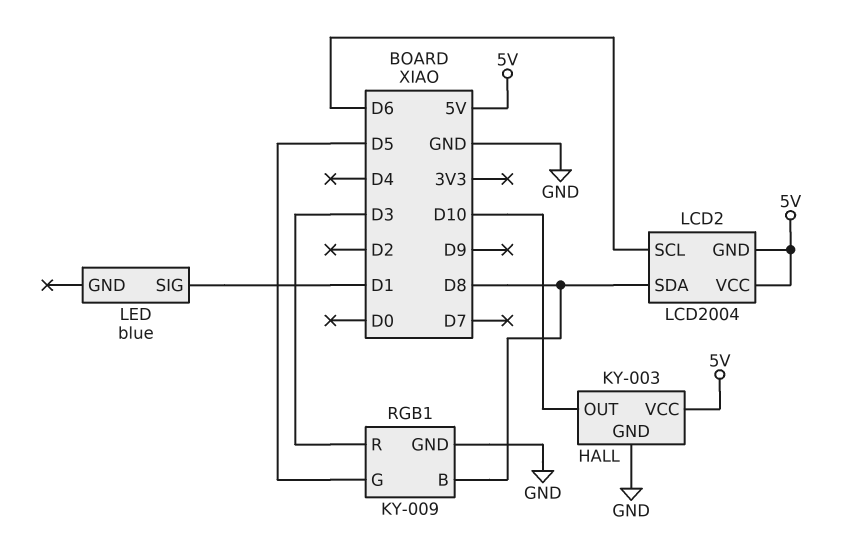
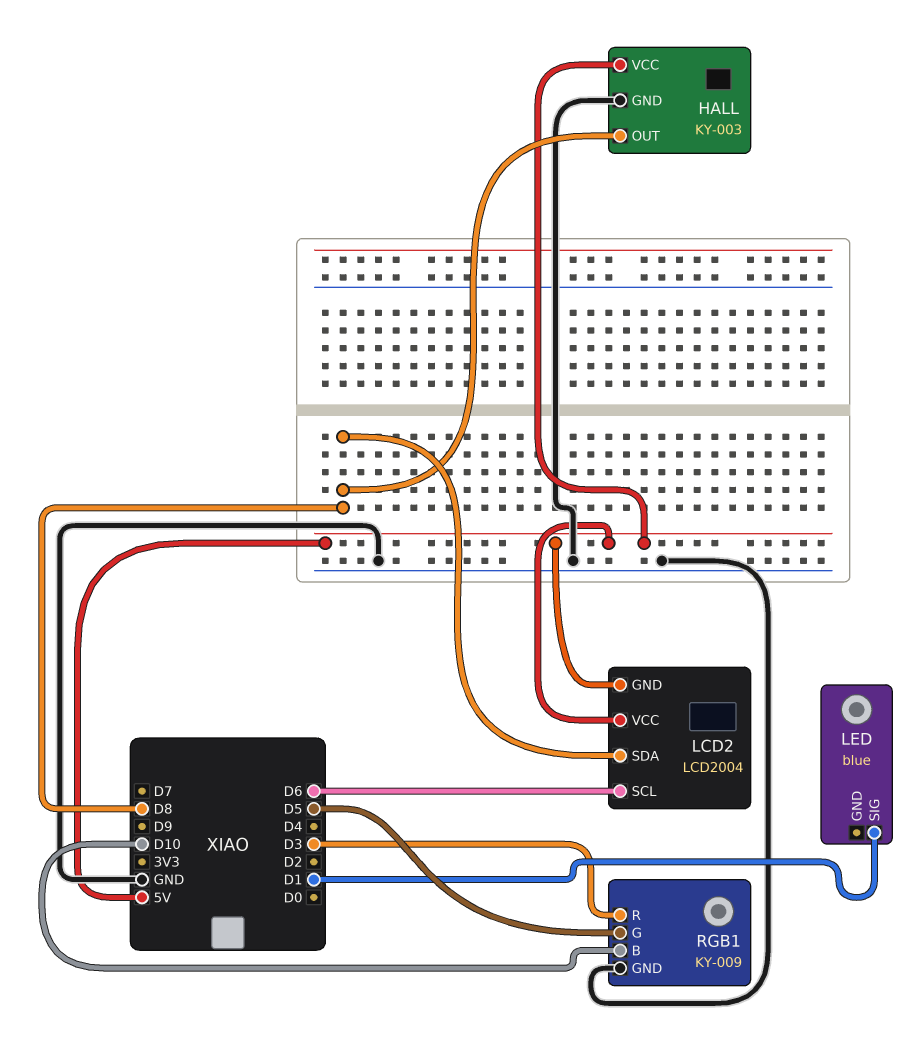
HALL pin OUT: D10 -> D8
RGB1 pin B: D8 -> D10

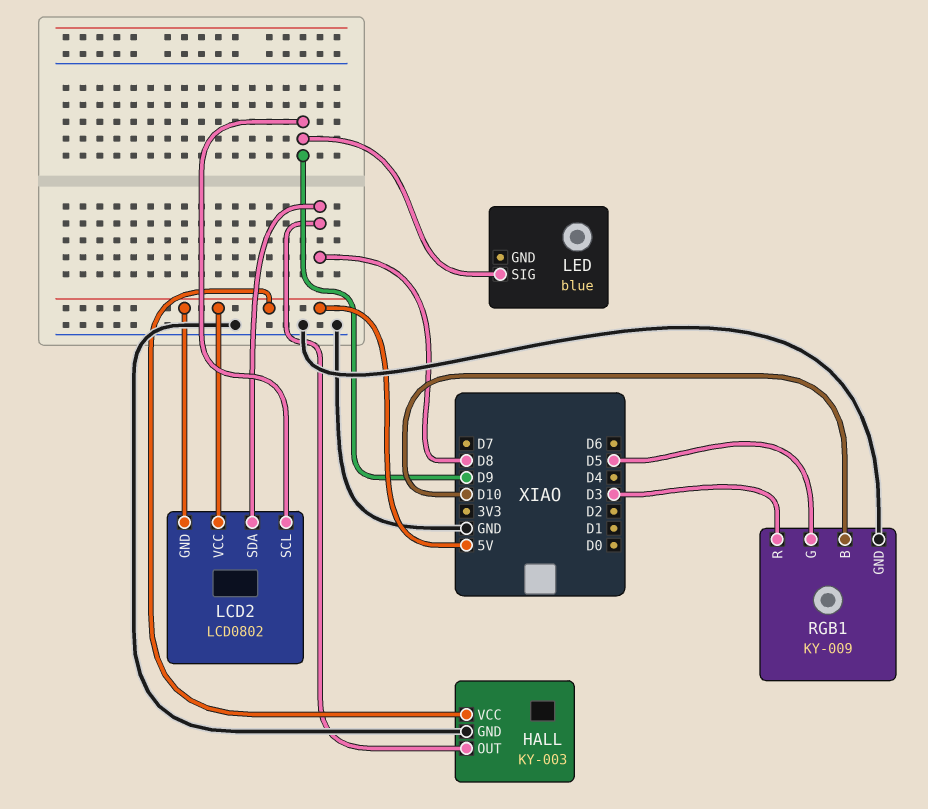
LCD2: LCD2004 -> LCD0802
LCD2 pin SCL: D6 -> D9
LED pin SIG: D1 -> D9

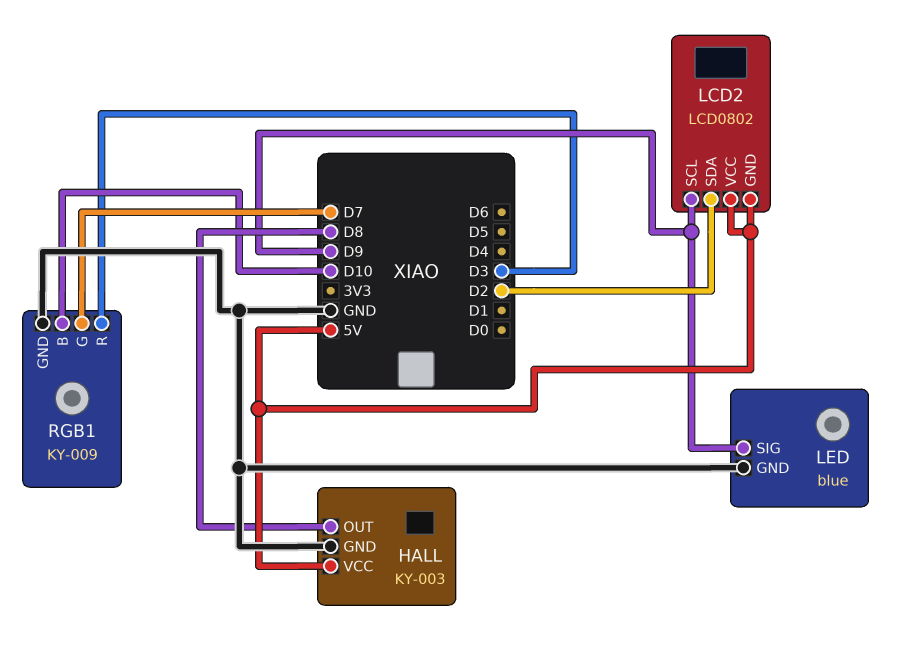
LCD2 pin SDA: D8 -> D2
LED pin GND: none -> GND
RGB1 pin G: D5 -> D7

